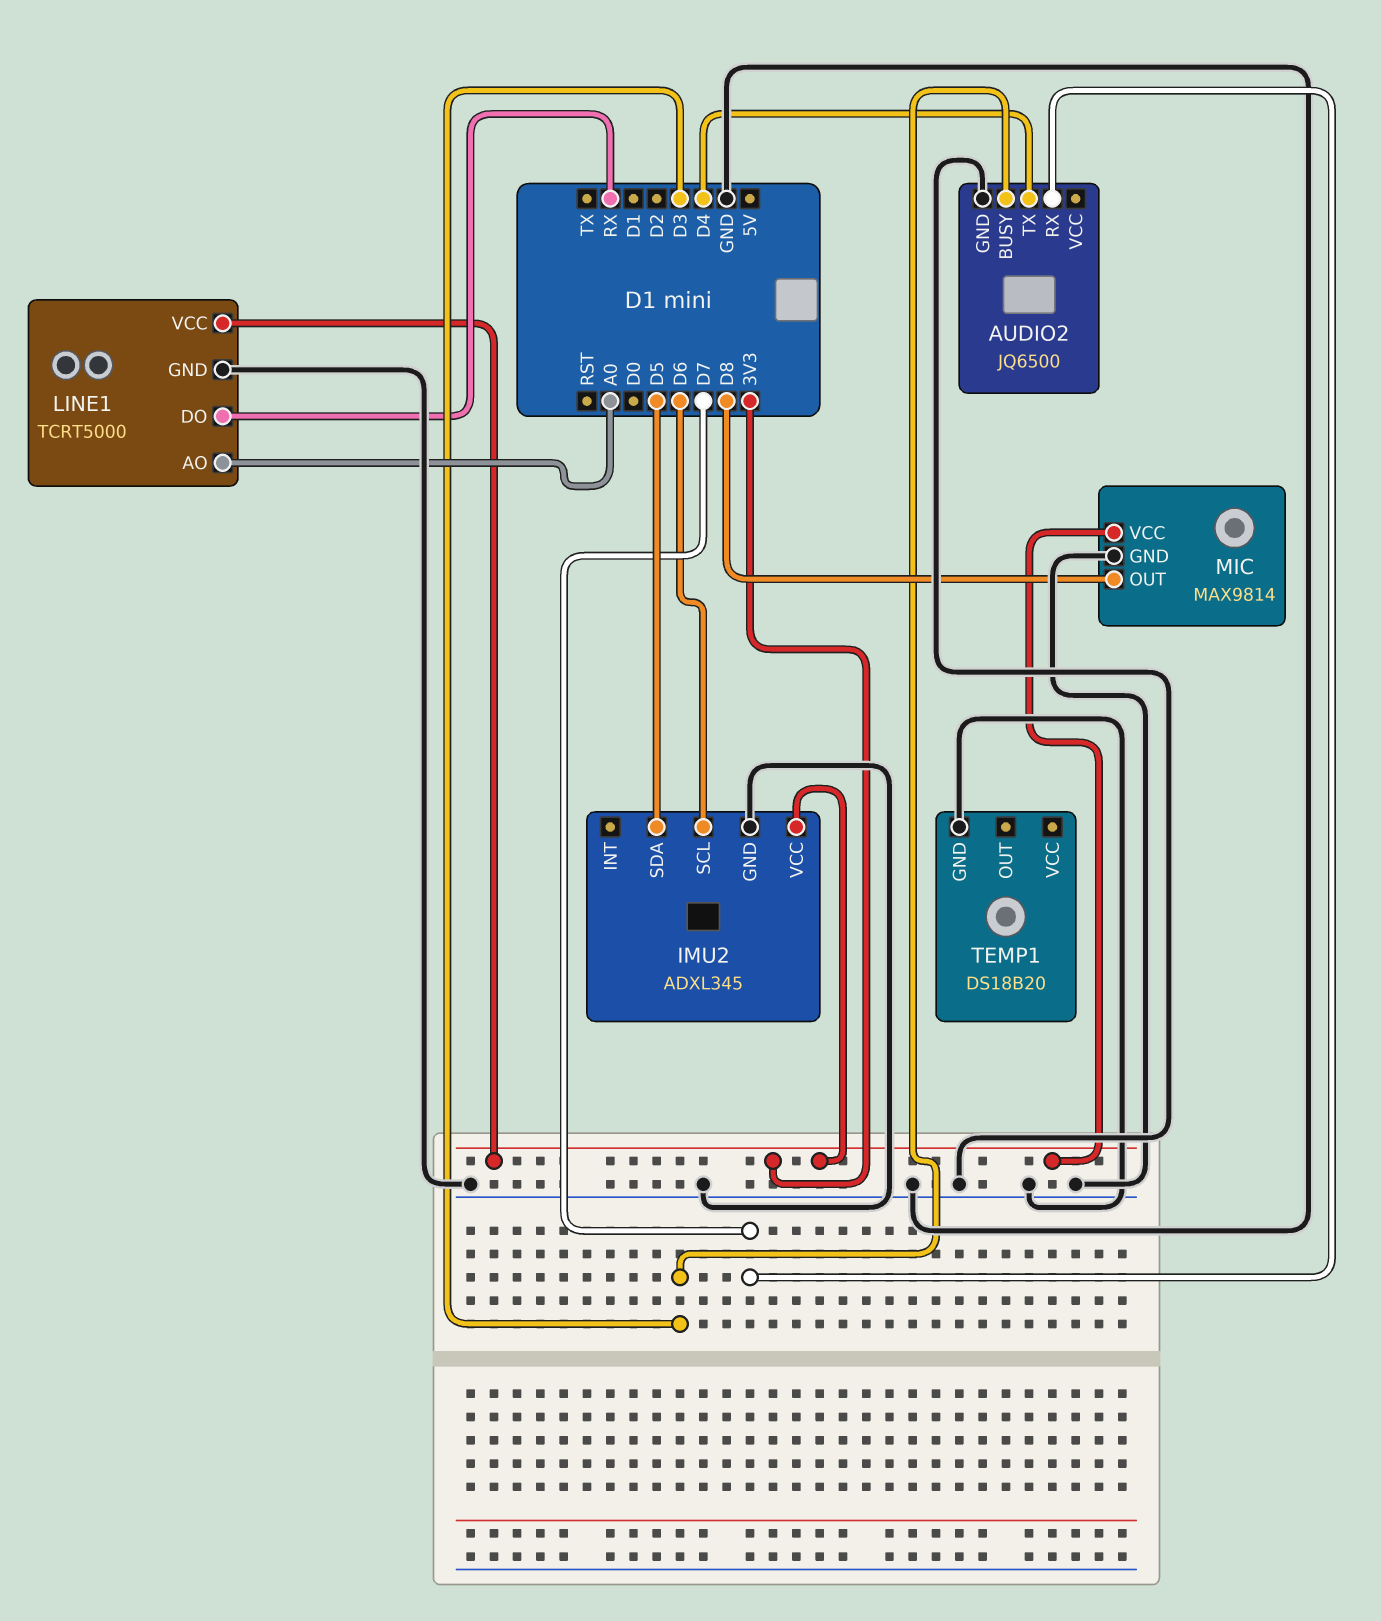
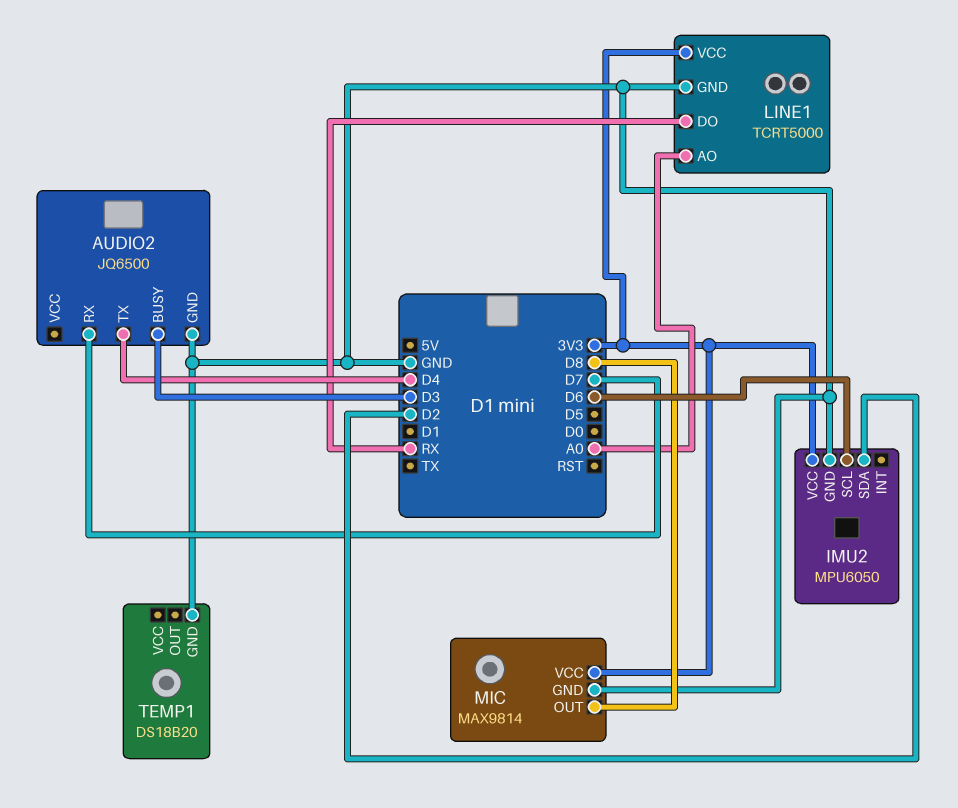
IMU2: ADXL345 -> MPU6050
IMU2 pin SDA: D5 -> D2

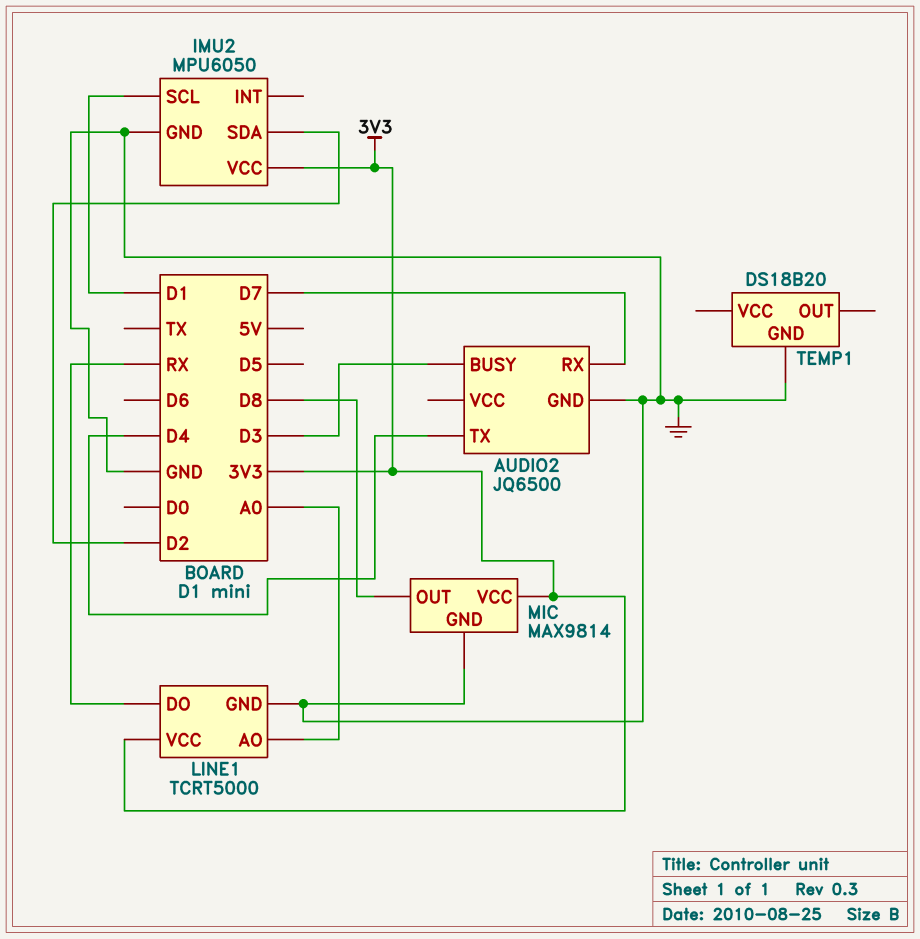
IMU2 pin SCL: D6 -> D1

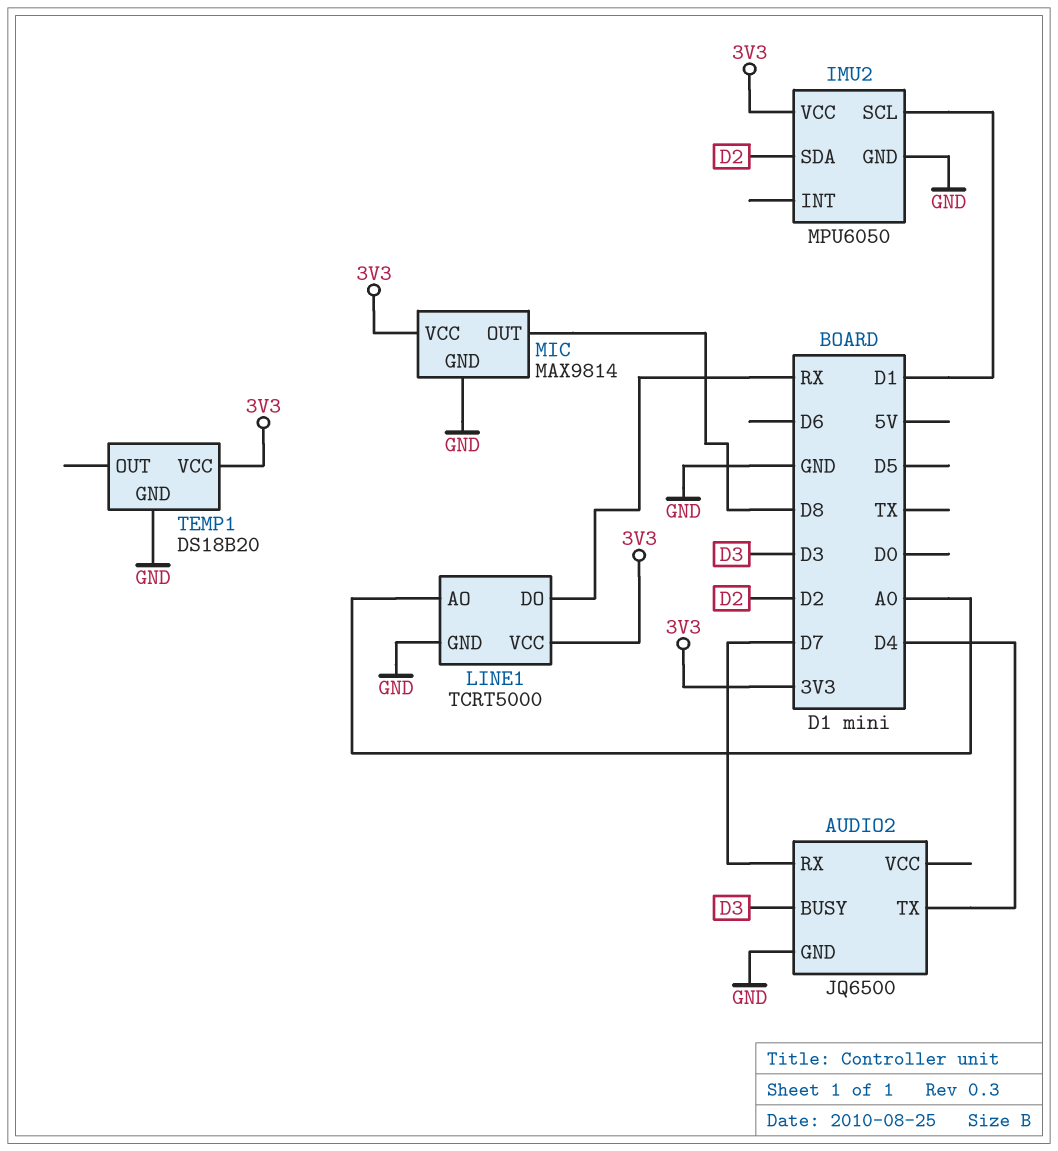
TEMP1 pin VCC: none -> 3V3

